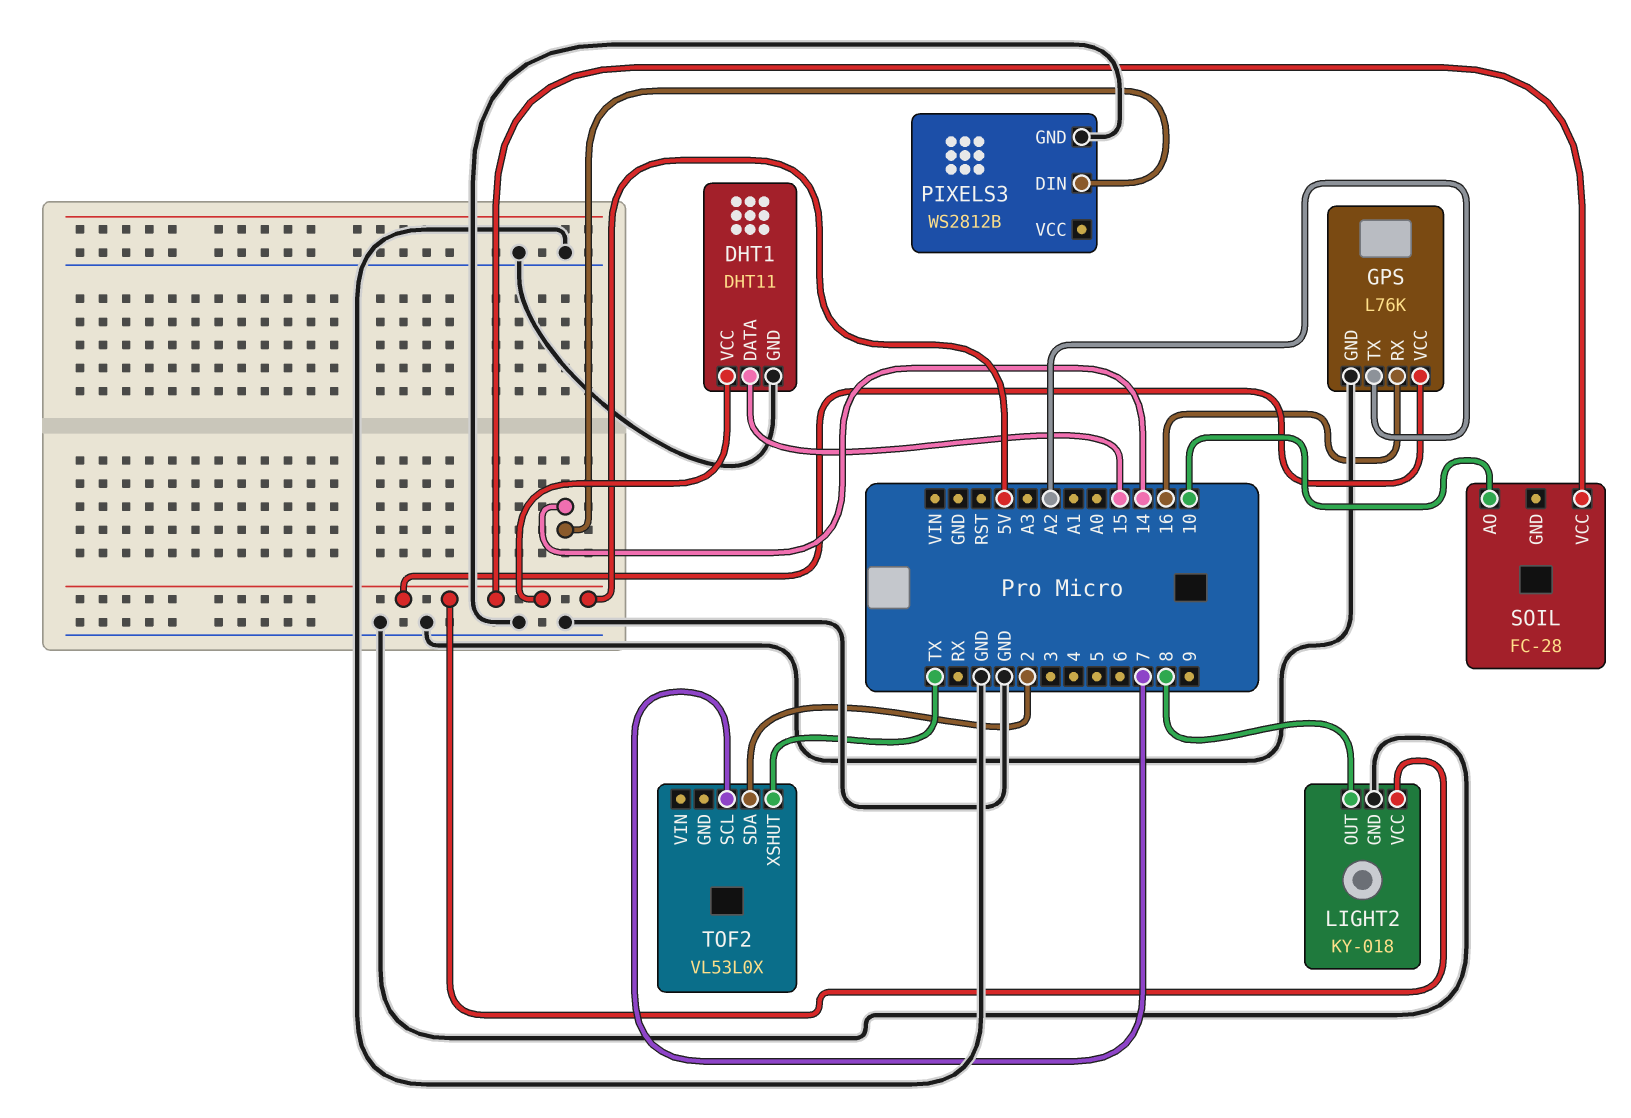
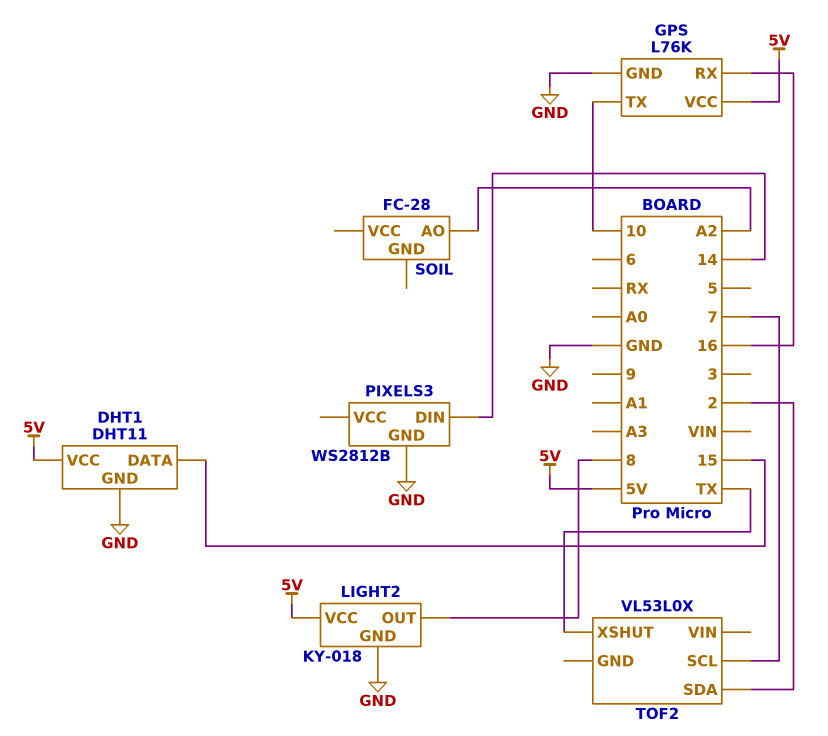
GPS pin TX: A2 -> 10
SOIL pin AO: 10 -> A2
SOIL pin VCC: 5V -> none

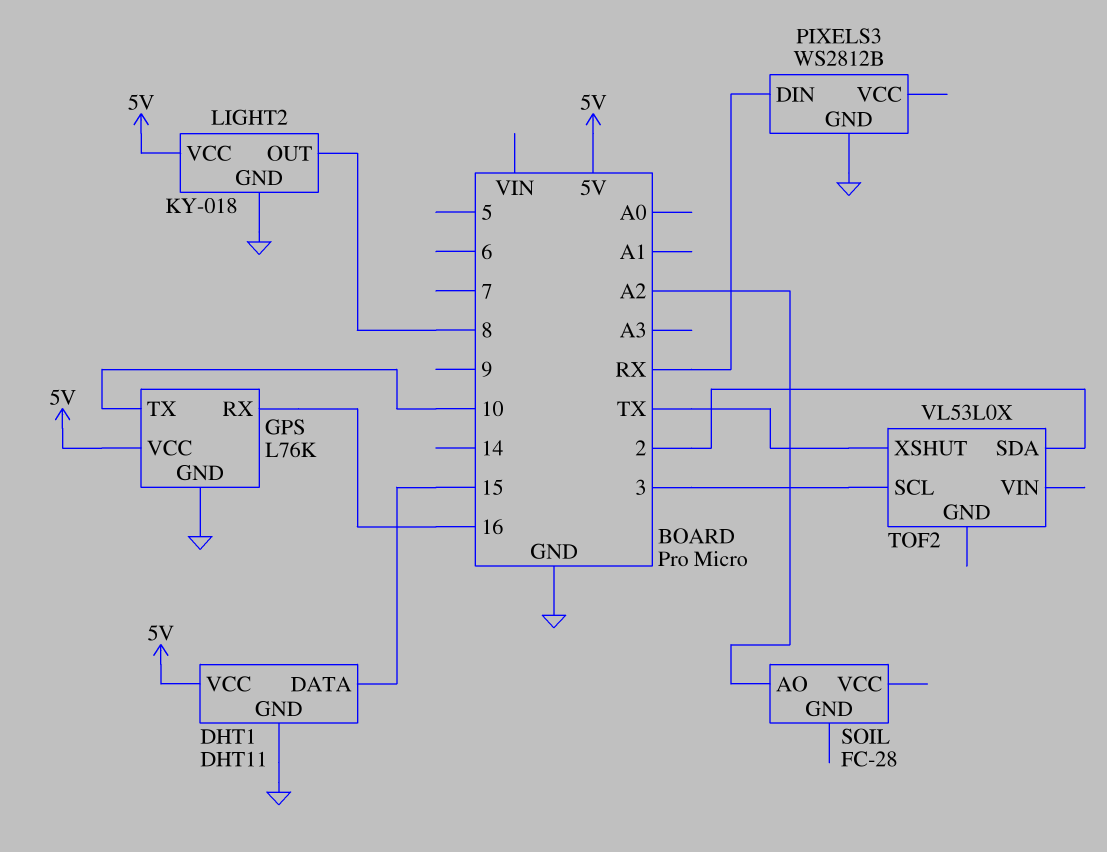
PIXELS3 pin DIN: 14 -> RX
TOF2 pin SCL: 7 -> 3

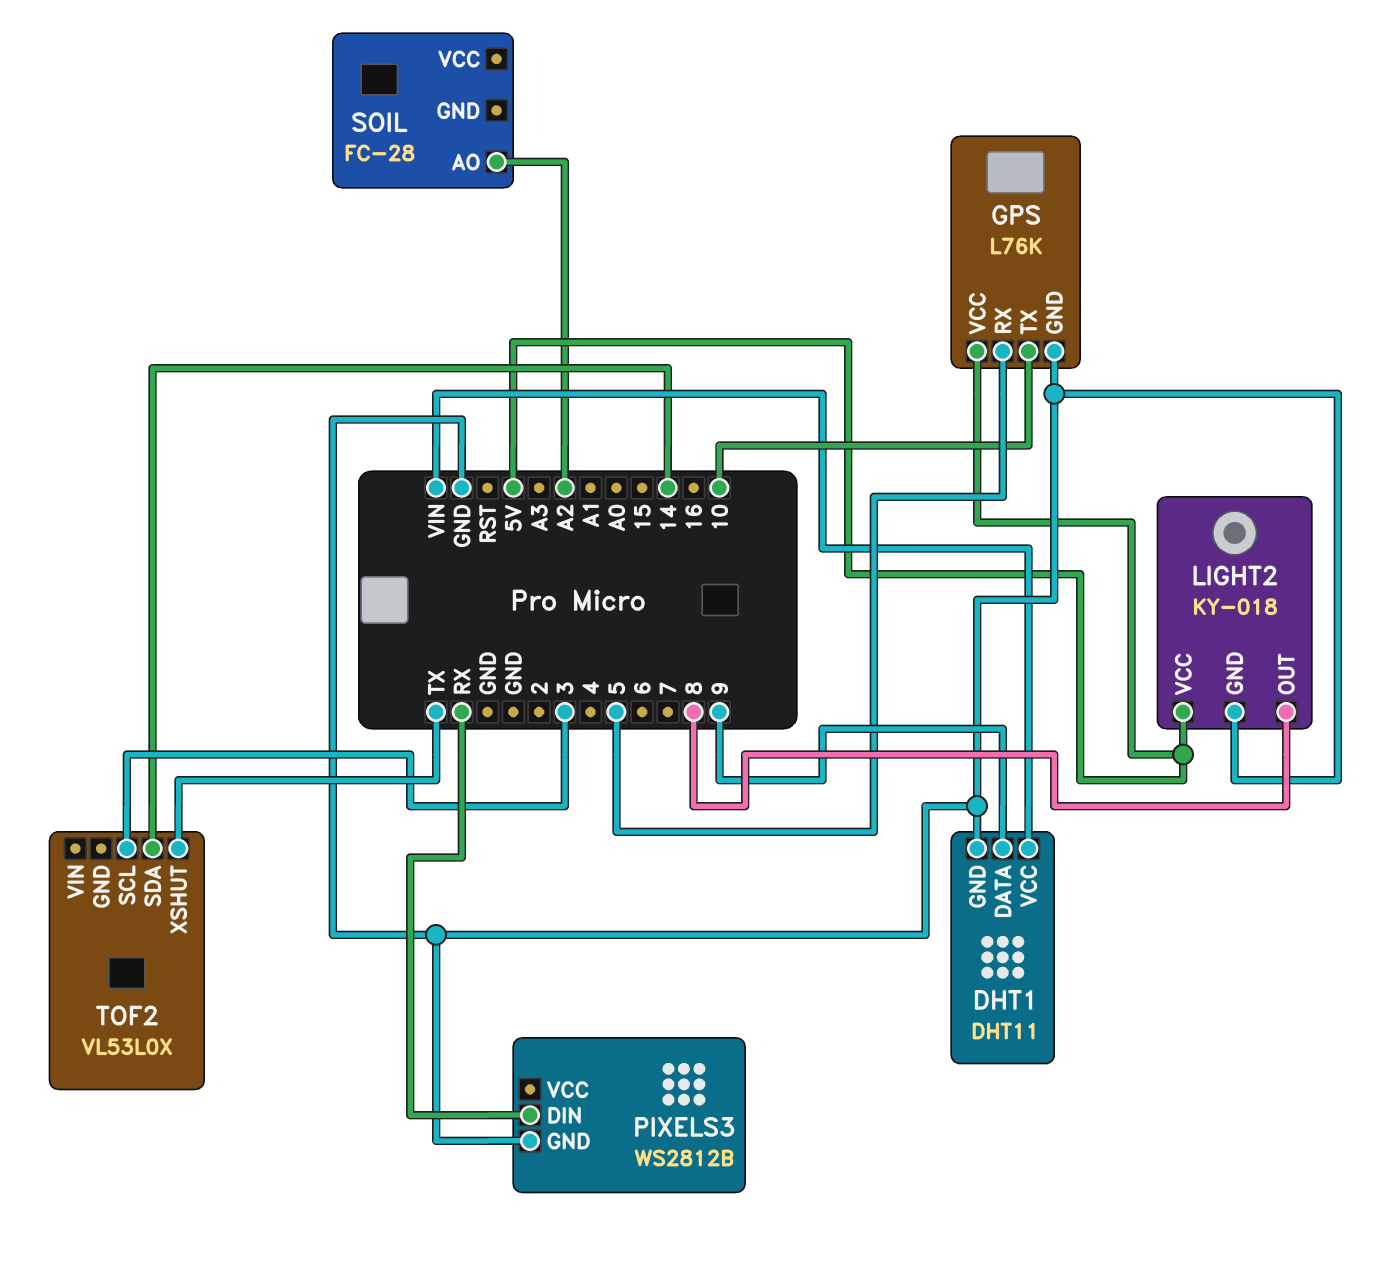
DHT1 pin DATA: 15 -> 9
DHT1 pin VCC: 5V -> VIN
GPS pin RX: 16 -> 5
TOF2 pin SDA: 2 -> 14

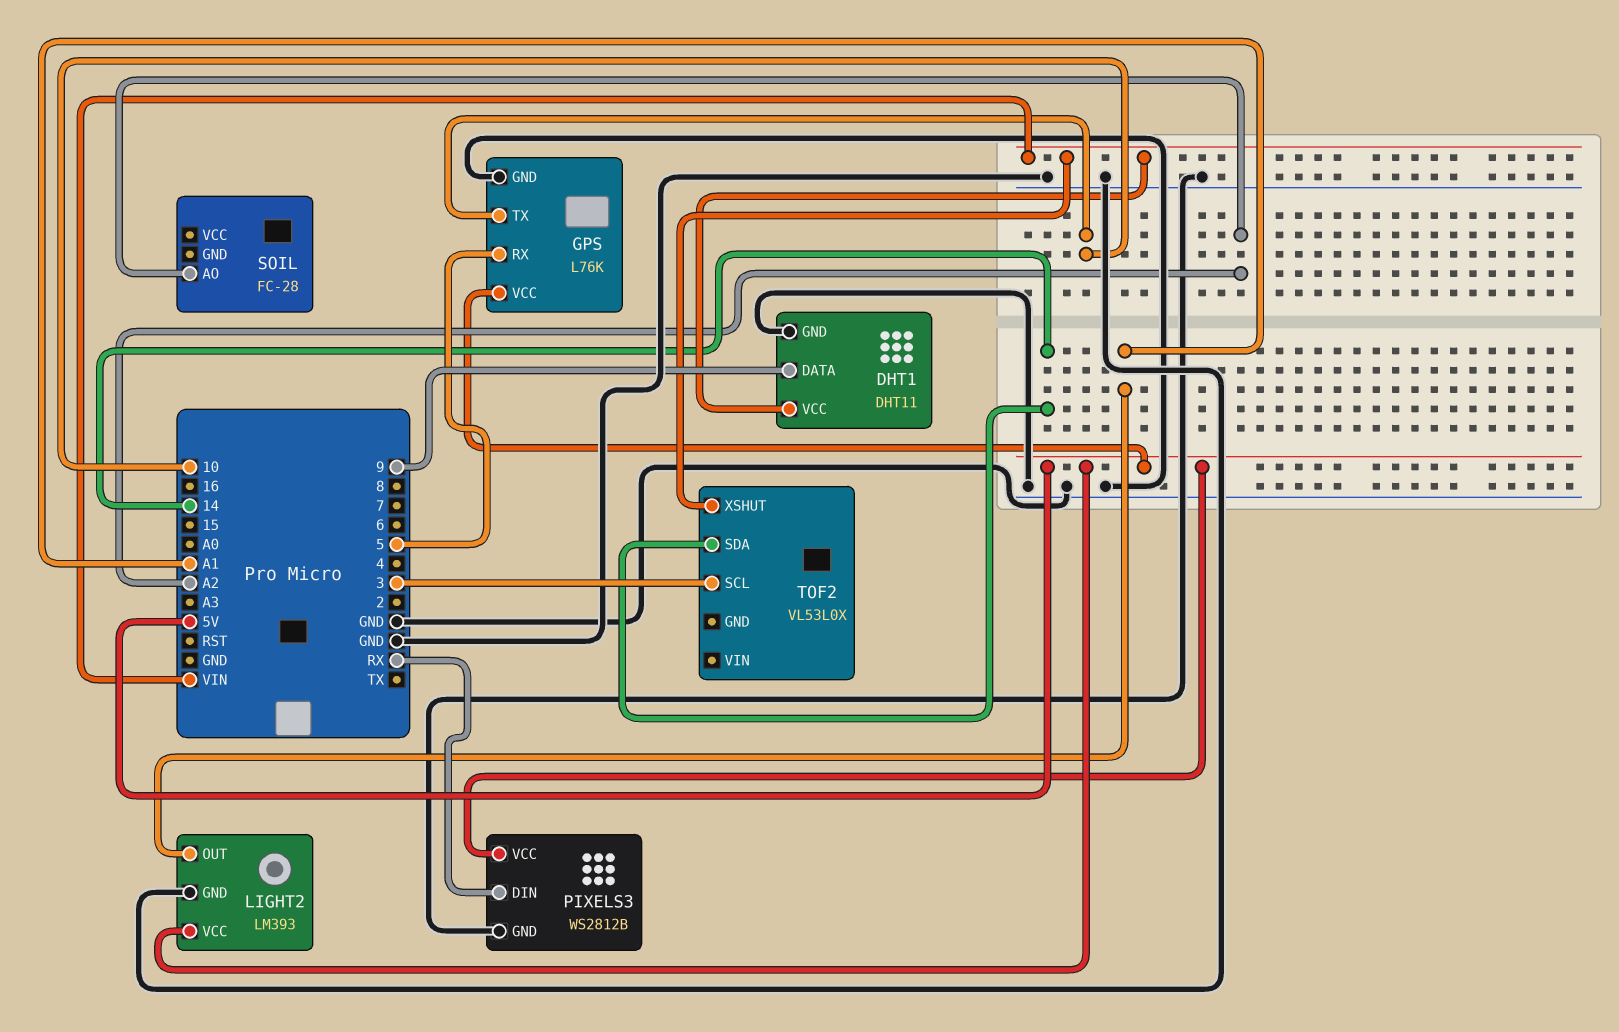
LIGHT2: KY-018 -> LM393
LIGHT2 pin OUT: 8 -> A1
PIXELS3 pin VCC: none -> 5V
TOF2 pin XSHUT: TX -> VIN

